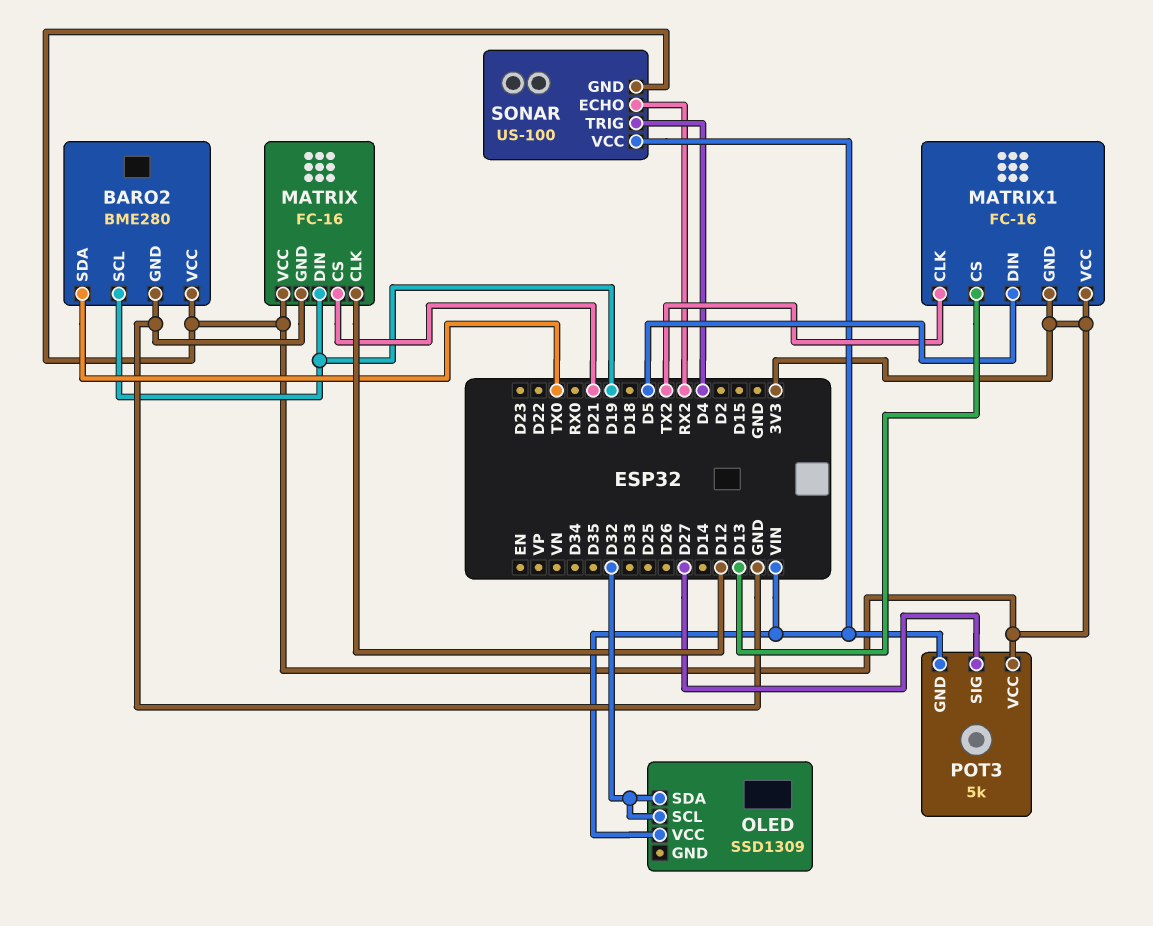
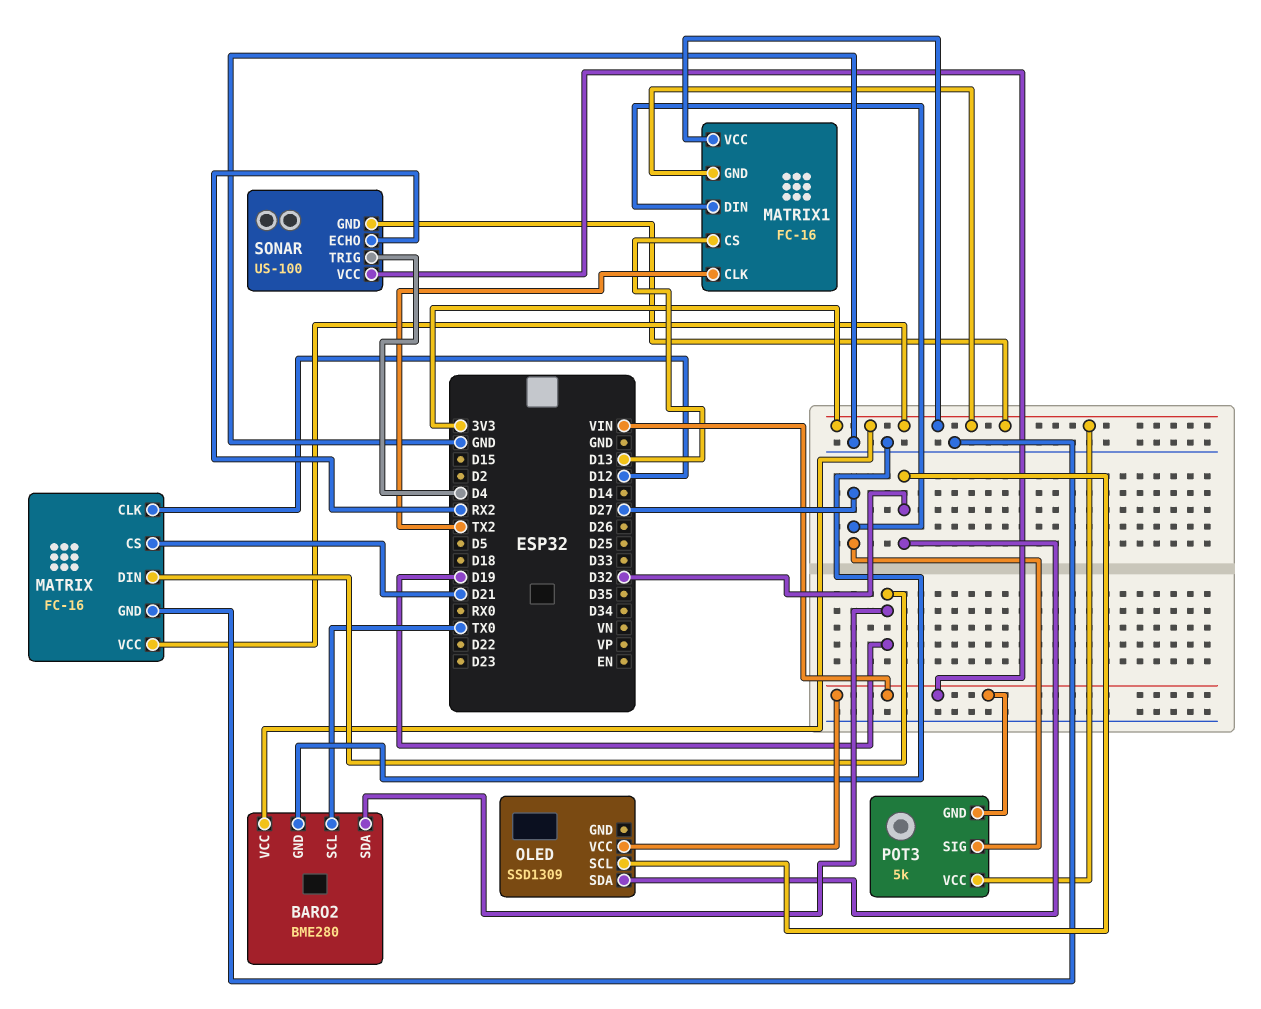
BARO2 pin SCL: D19 -> TX0
BARO2 pin SDA: TX0 -> D19
MATRIX1 pin DIN: D5 -> D27

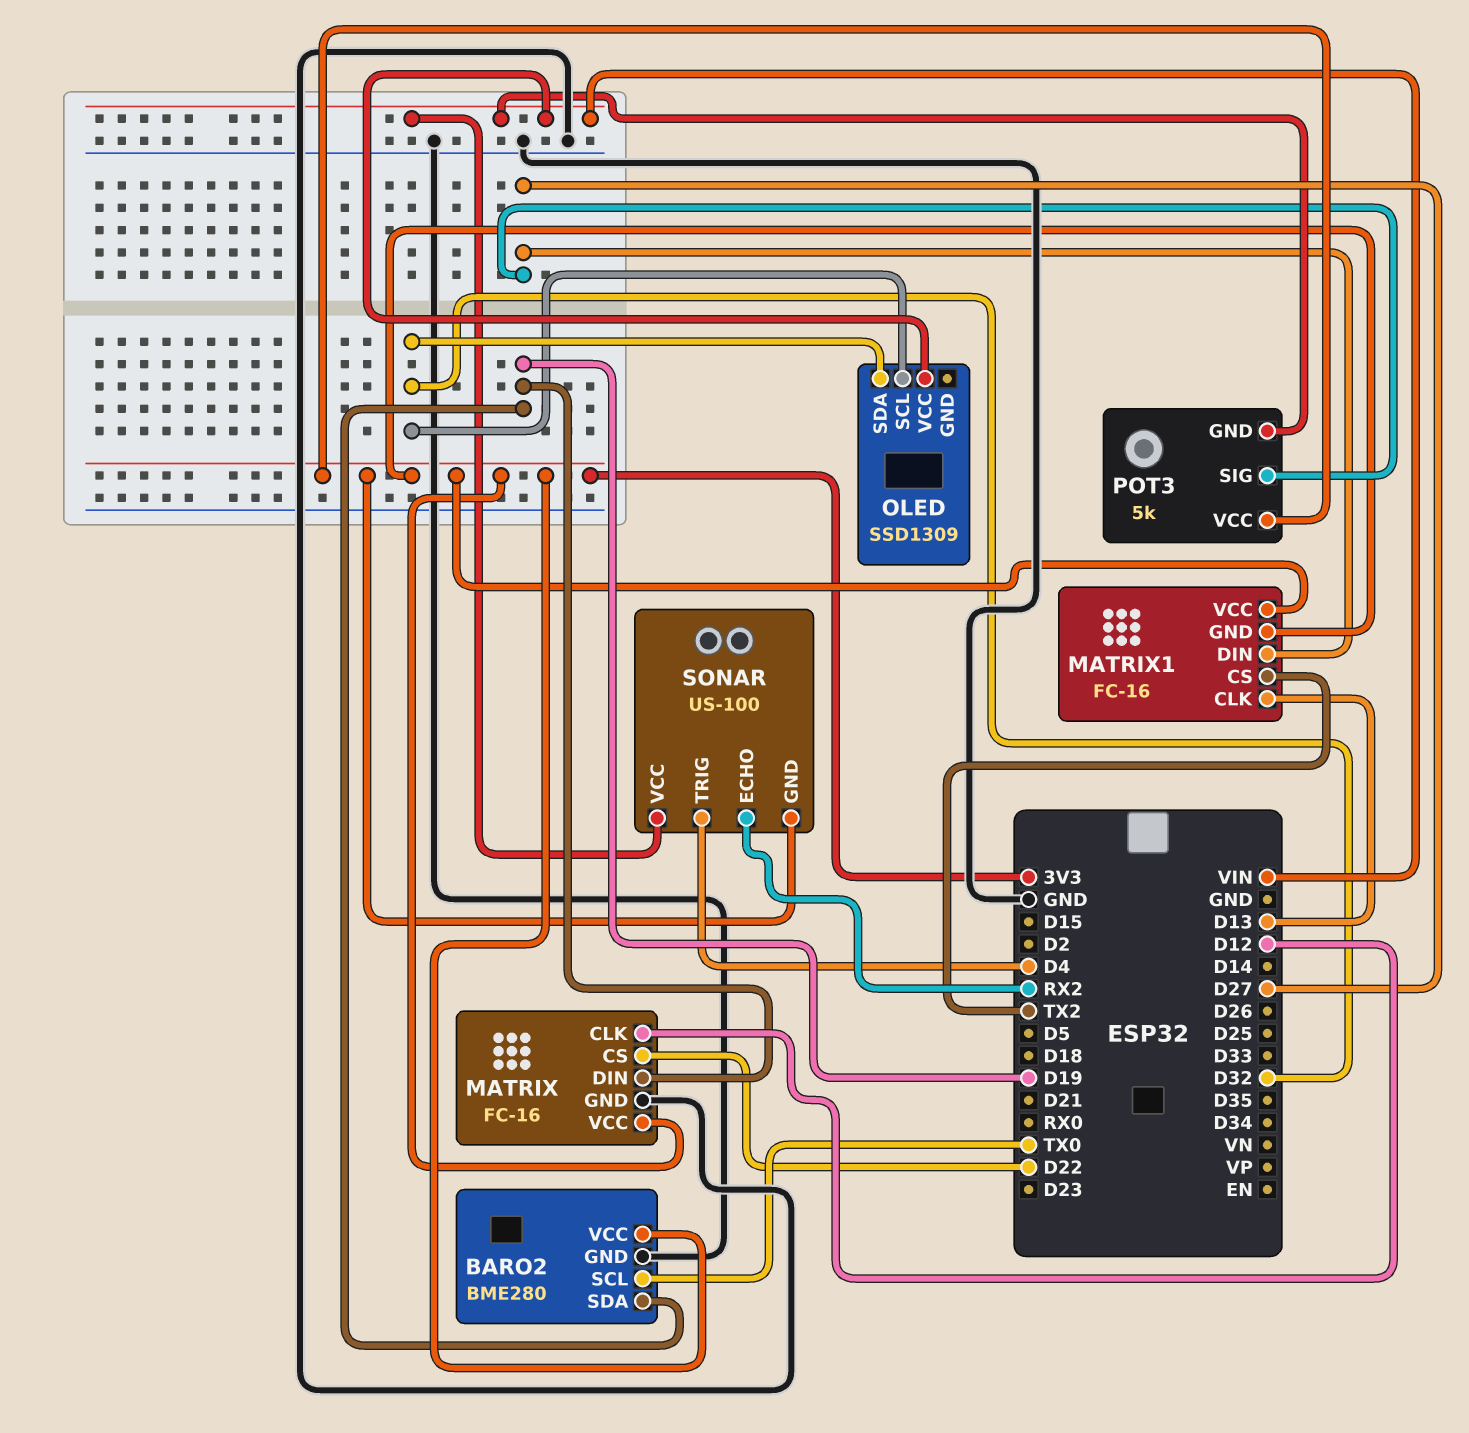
MATRIX pin CS: D21 -> D22
MATRIX1 pin CLK: TX2 -> D13
MATRIX1 pin CS: D13 -> TX2

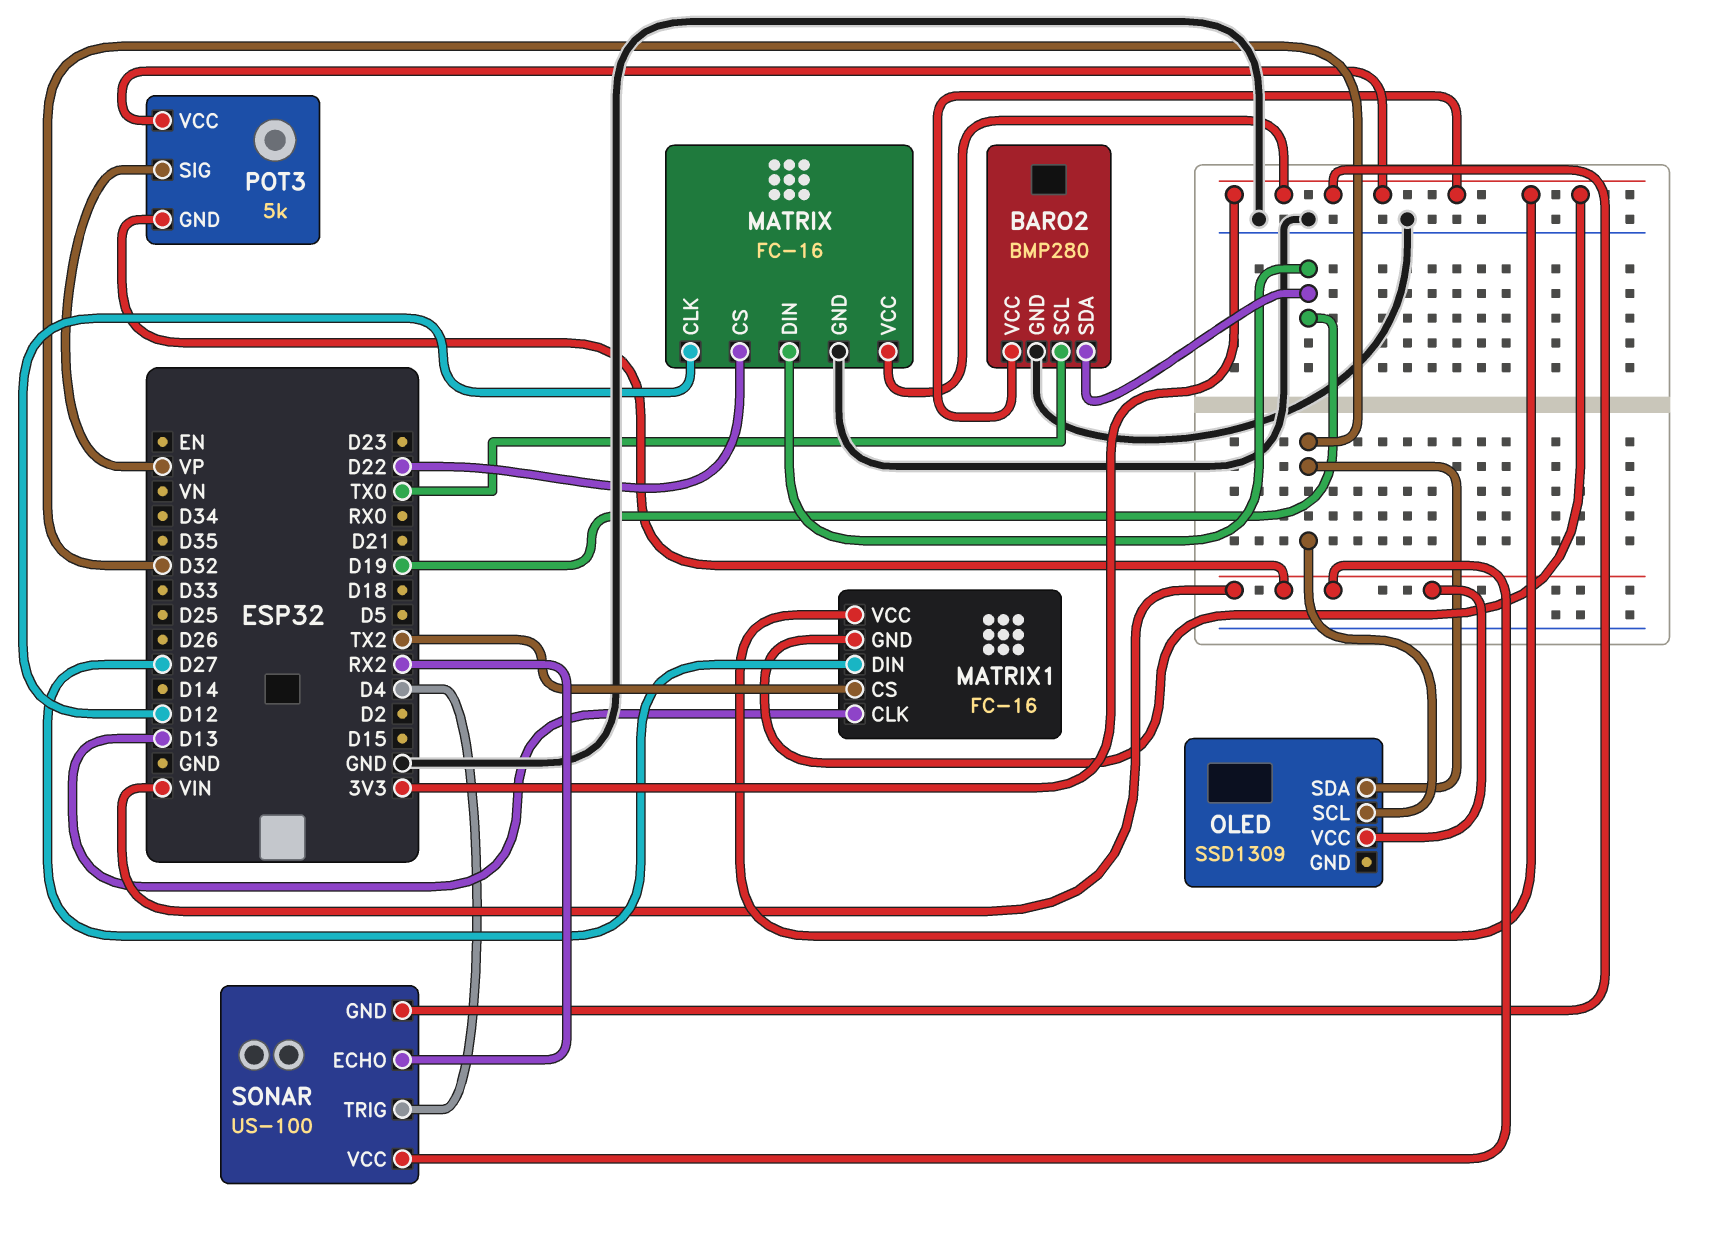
BARO2: BME280 -> BMP280
POT3 pin SIG: D27 -> VP

